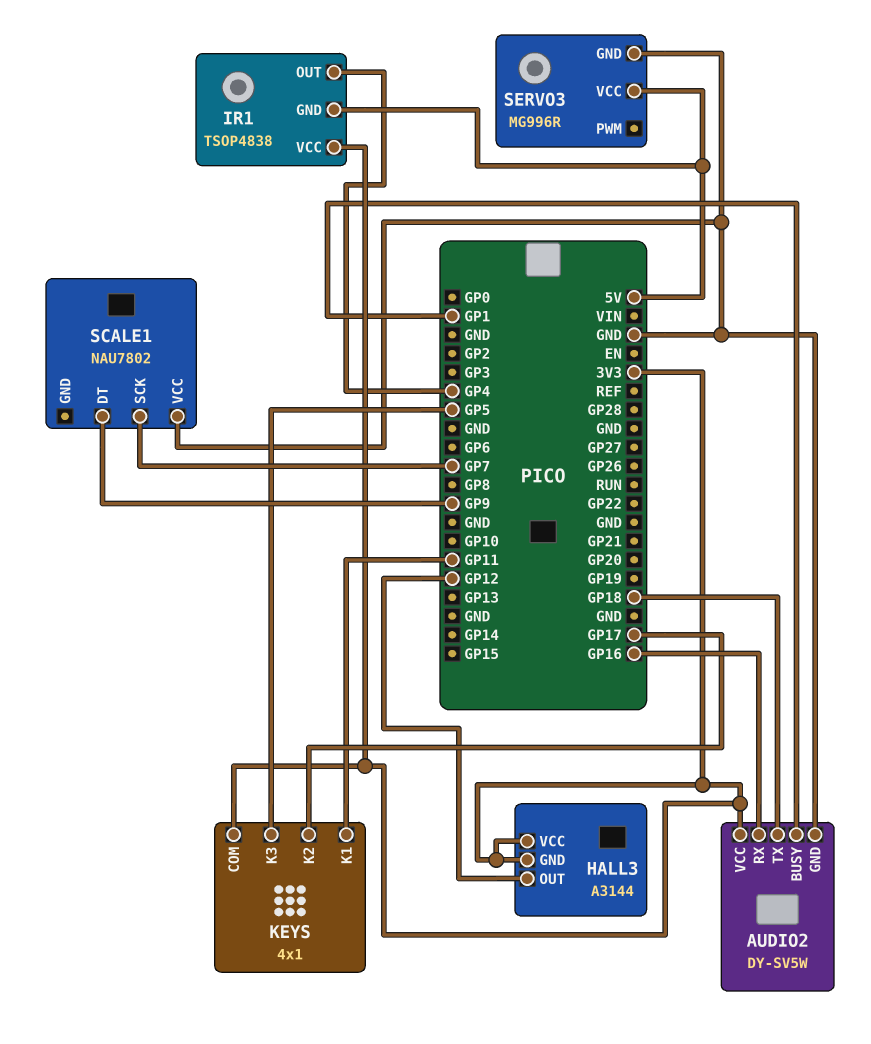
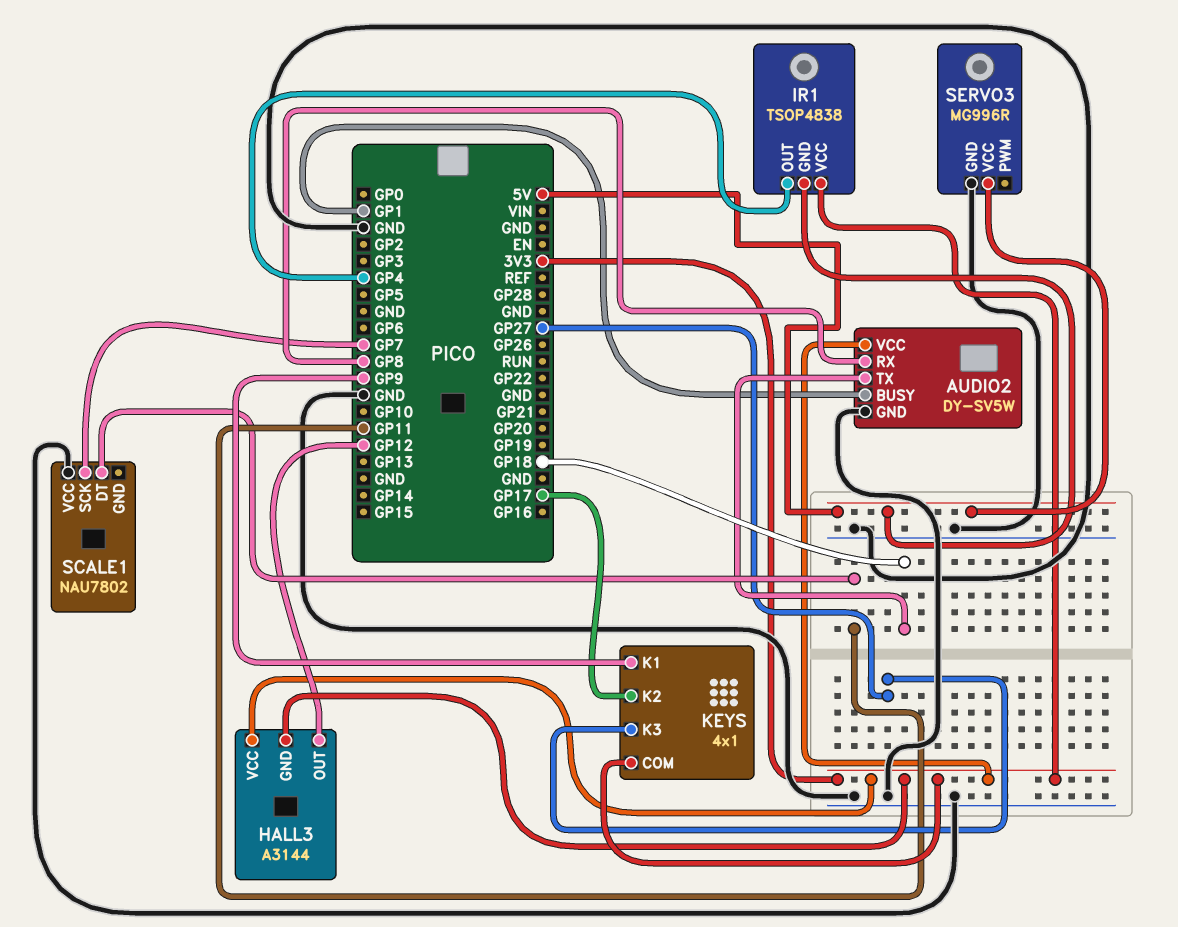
AUDIO2 pin RX: GP16 -> GP8
KEYS pin K1: GP11 -> GP9
KEYS pin K3: GP5 -> GP27
SCALE1 pin DT: GP9 -> GP11

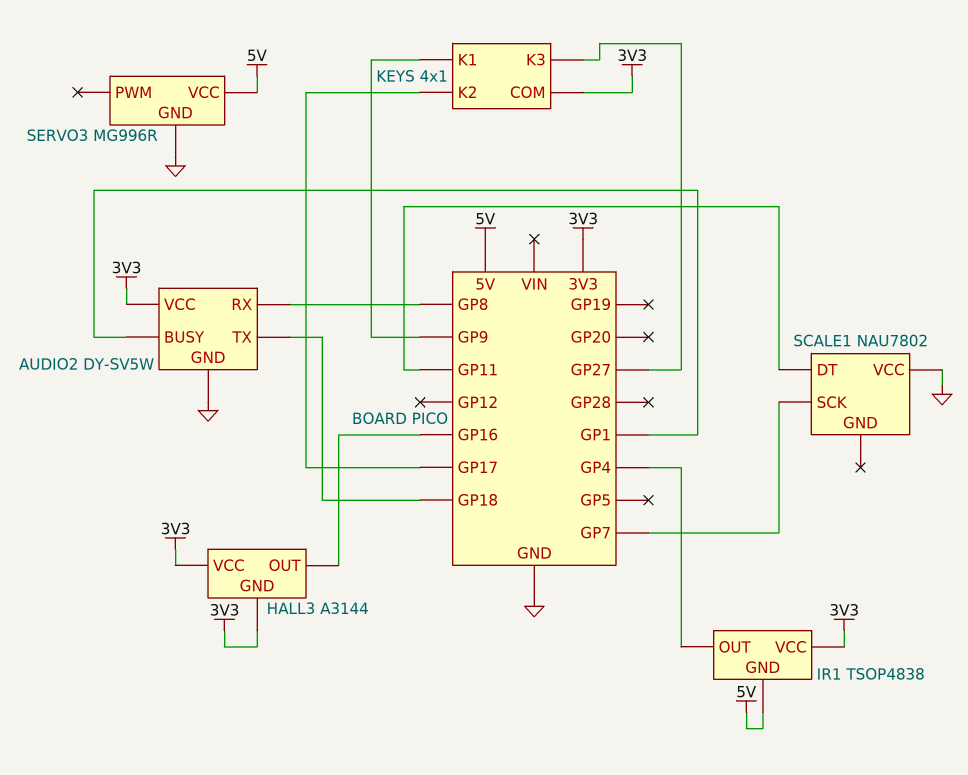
HALL3 pin OUT: GP12 -> GP16

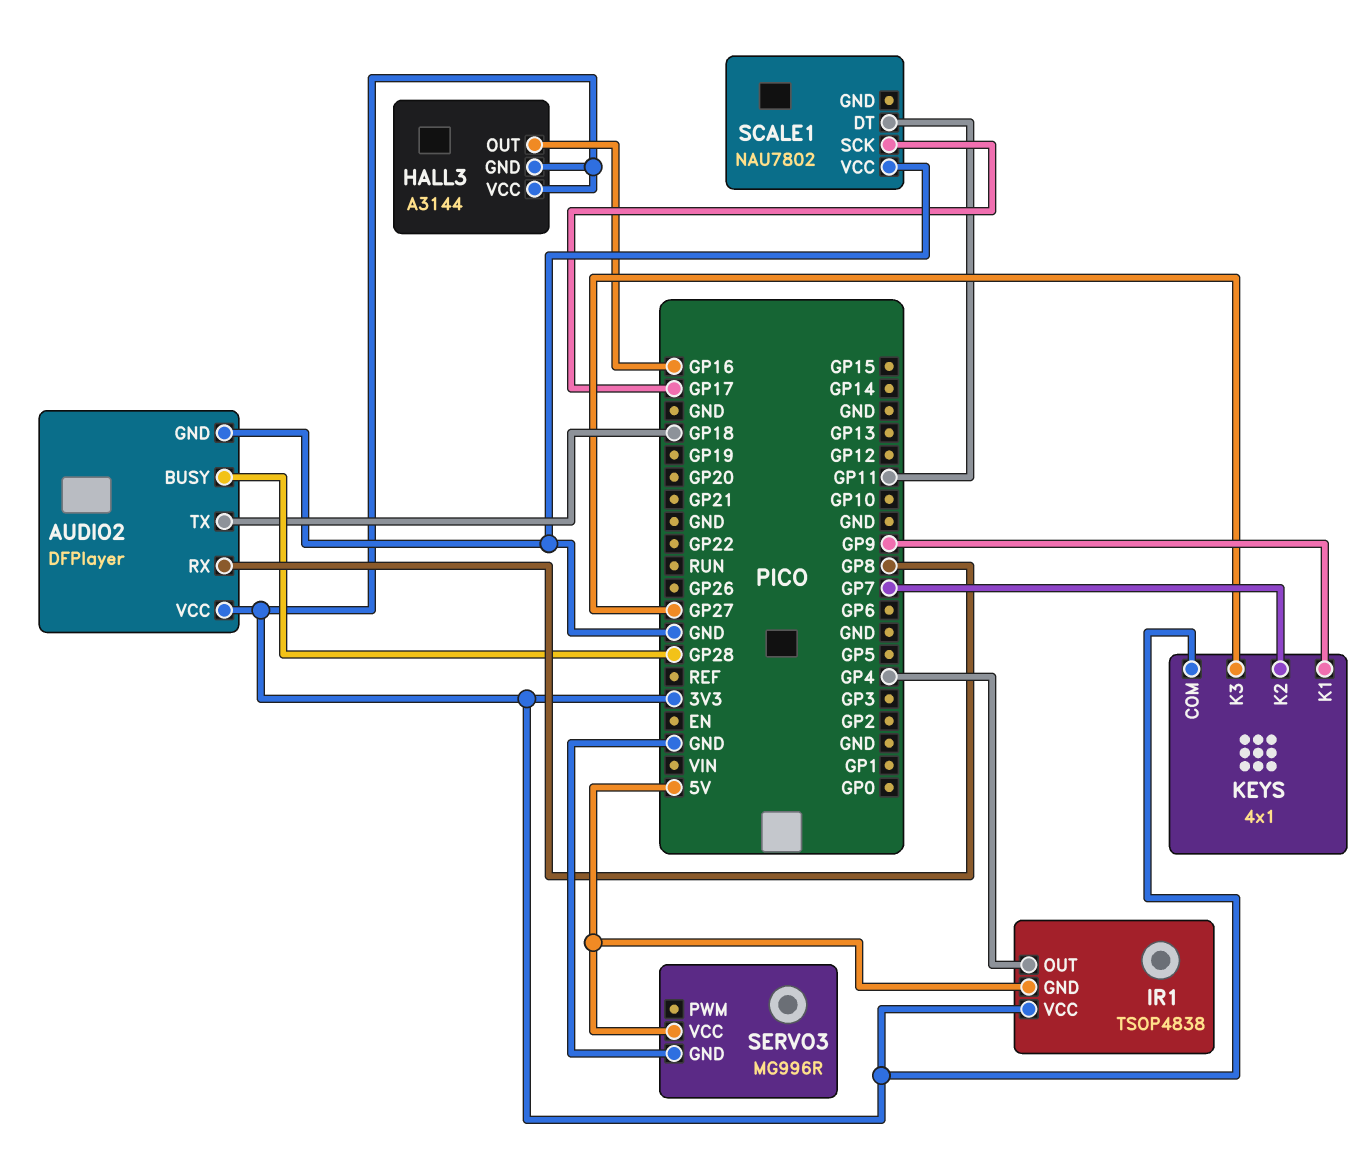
AUDIO2: DY-SV5W -> DFPlayer
AUDIO2 pin BUSY: GP1 -> GP28
KEYS pin K2: GP17 -> GP7
SCALE1 pin SCK: GP7 -> GP17

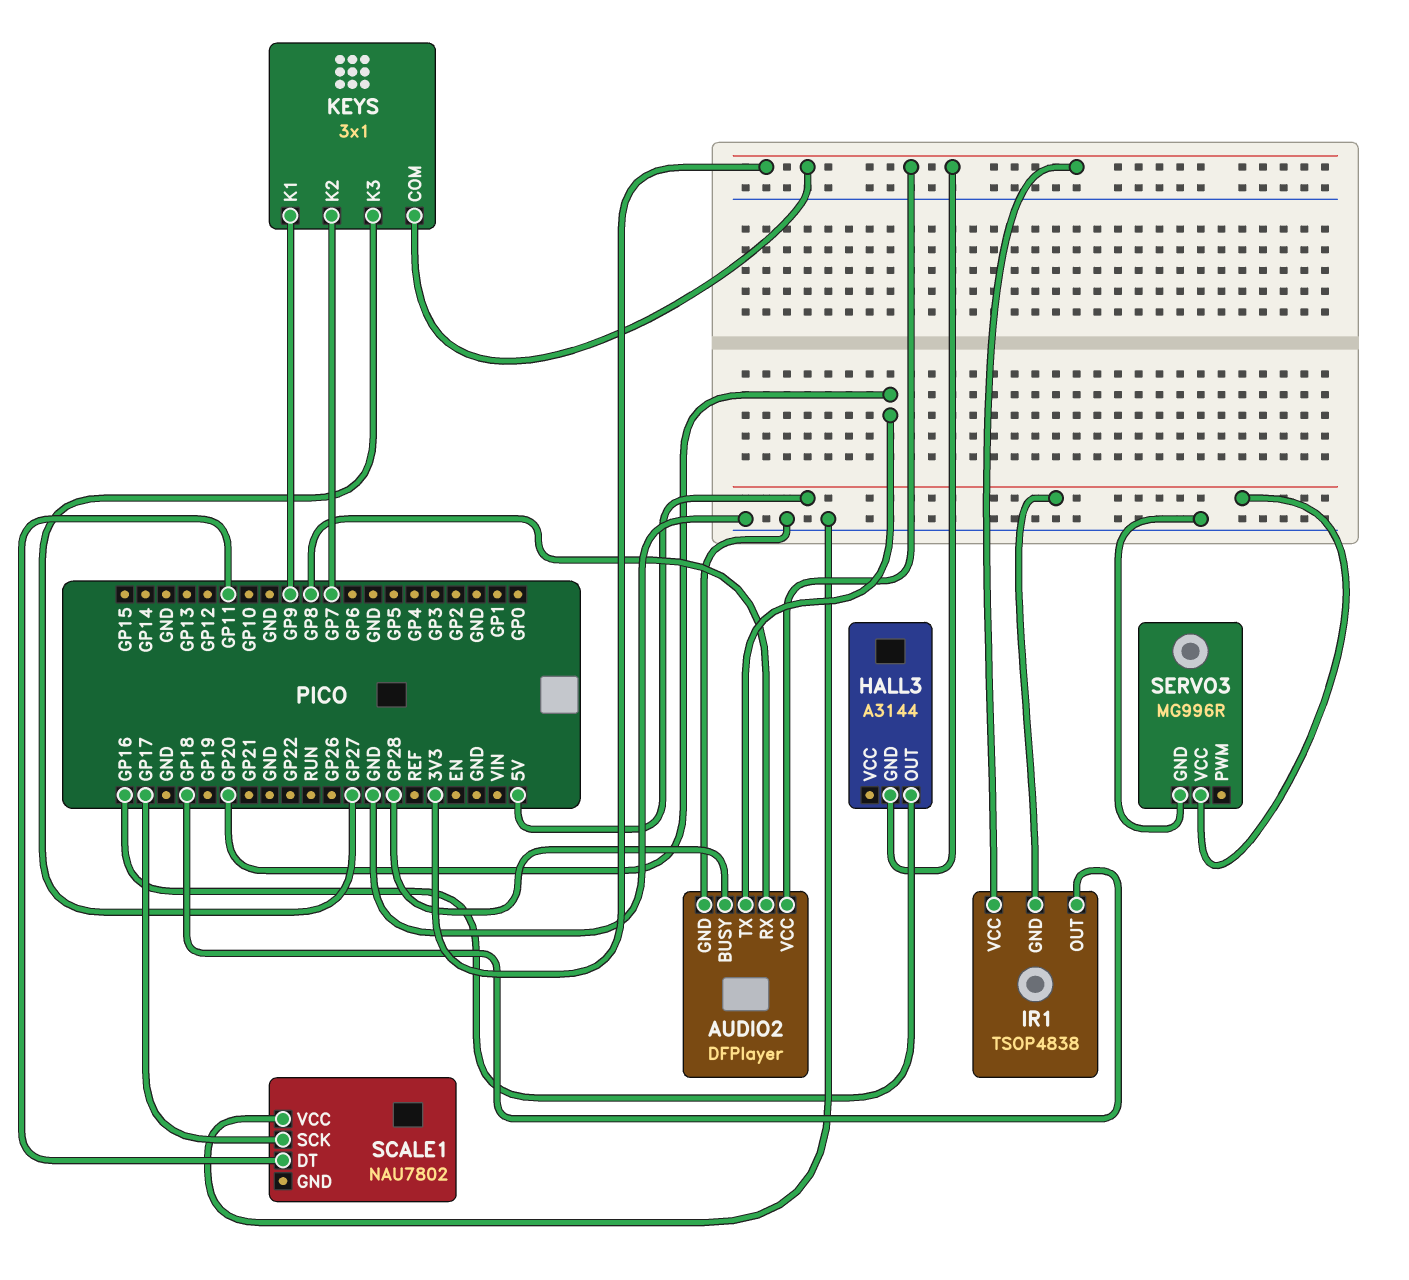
AUDIO2 pin TX: GP18 -> GP20
HALL3 pin VCC: 3V3 -> none
IR1 pin OUT: GP4 -> GP18
KEYS: 4x1 -> 3x1

